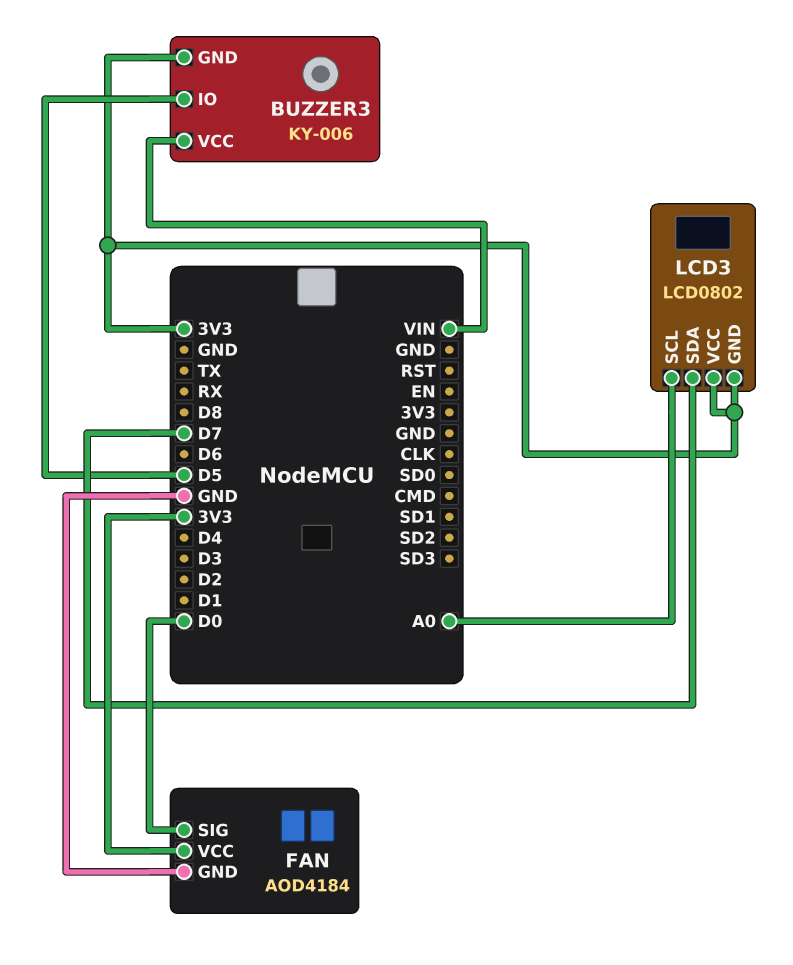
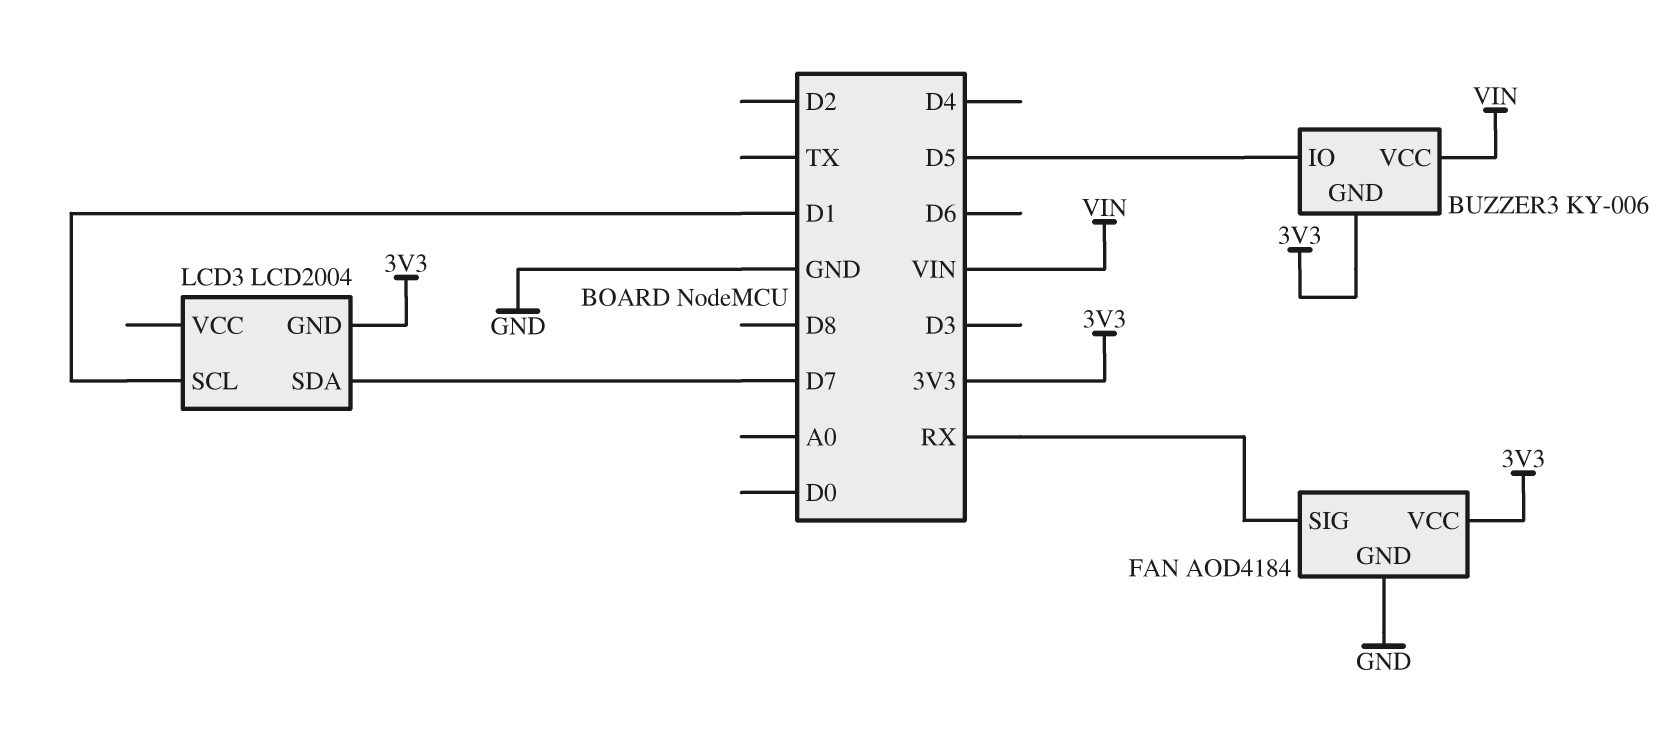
FAN pin SIG: D0 -> RX
LCD3: LCD0802 -> LCD2004
LCD3 pin SCL: A0 -> D1
LCD3 pin VCC: 3V3 -> none

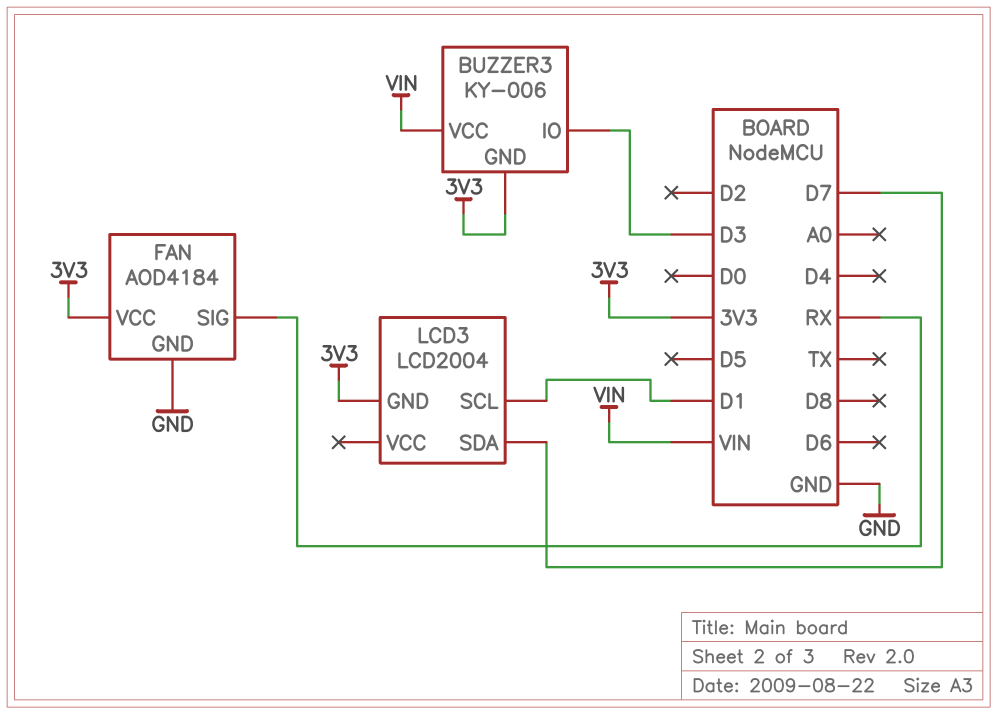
BUZZER3 pin IO: D5 -> D3

